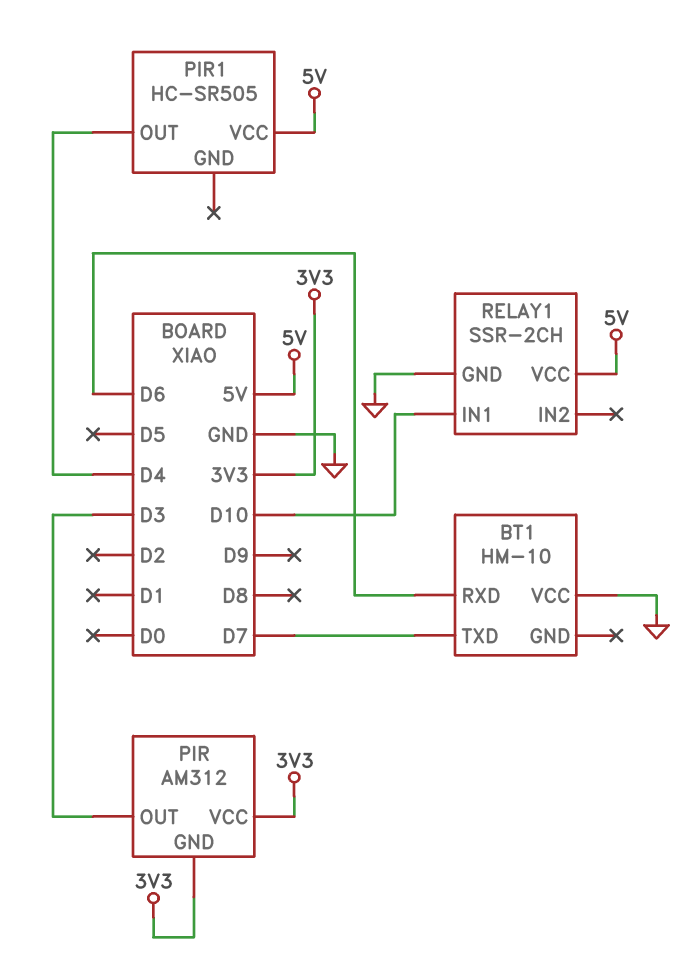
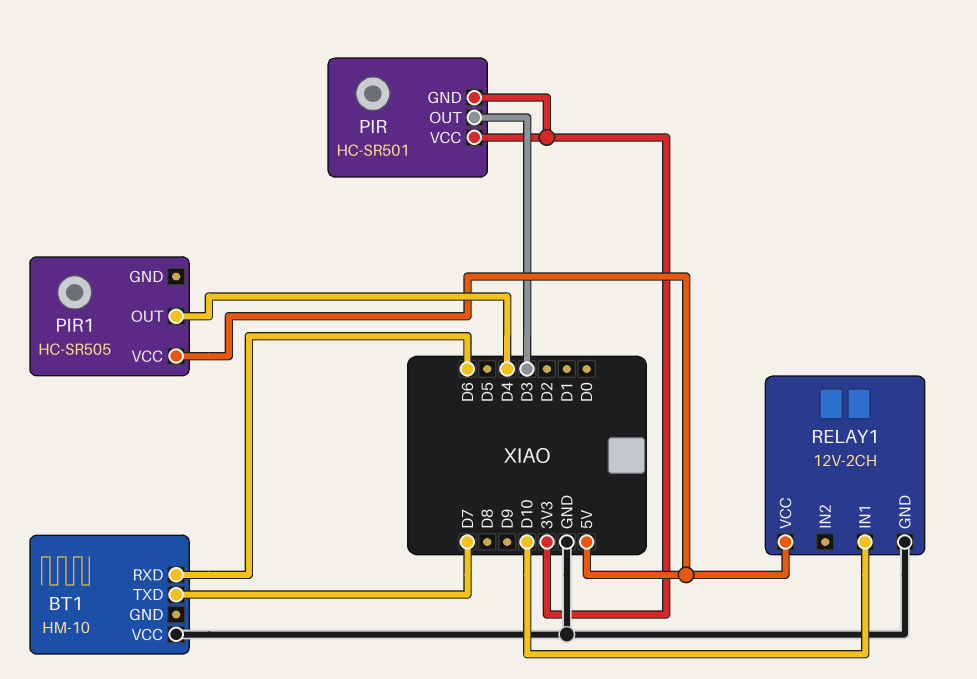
PIR: AM312 -> HC-SR501
RELAY1: SSR-2CH -> 12V-2CH

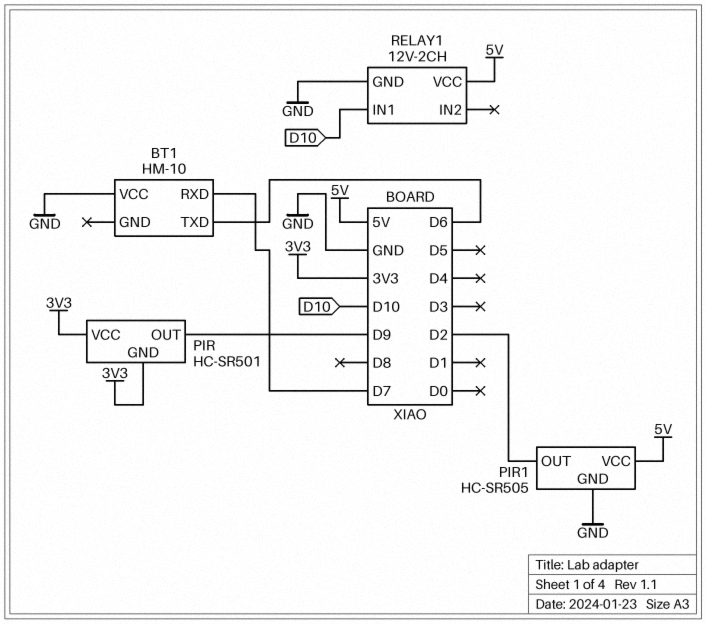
BT1 pin RXD: D6 -> D7
BT1 pin TXD: D7 -> D6
PIR pin OUT: D3 -> D9
PIR1 pin GND: none -> GND
PIR1 pin OUT: D4 -> D2

